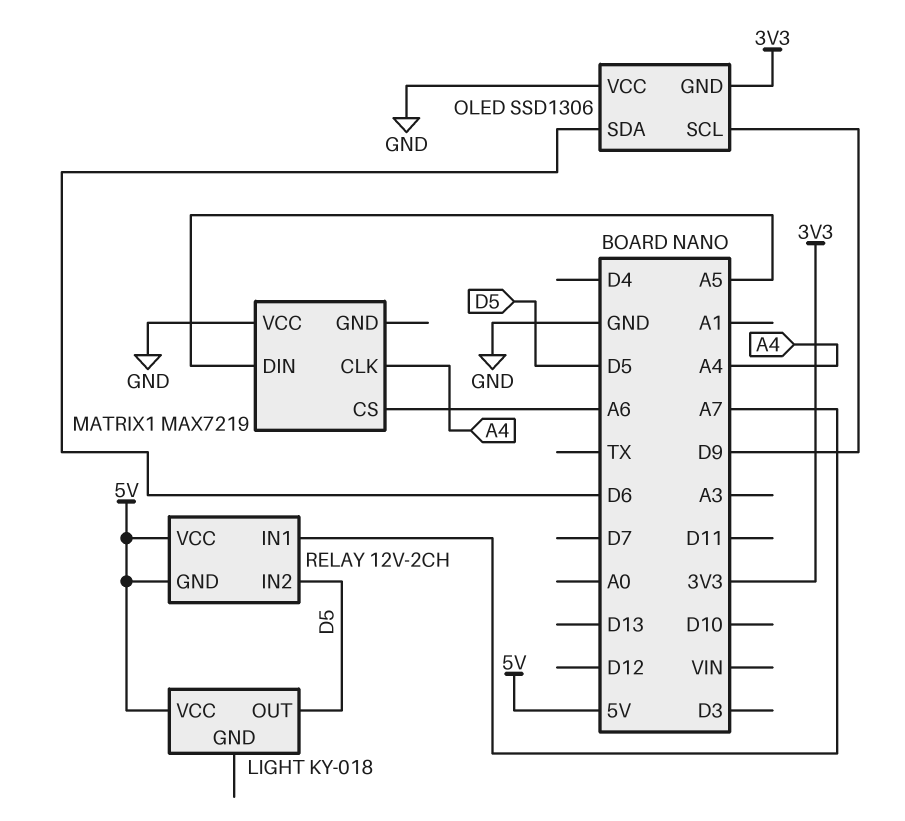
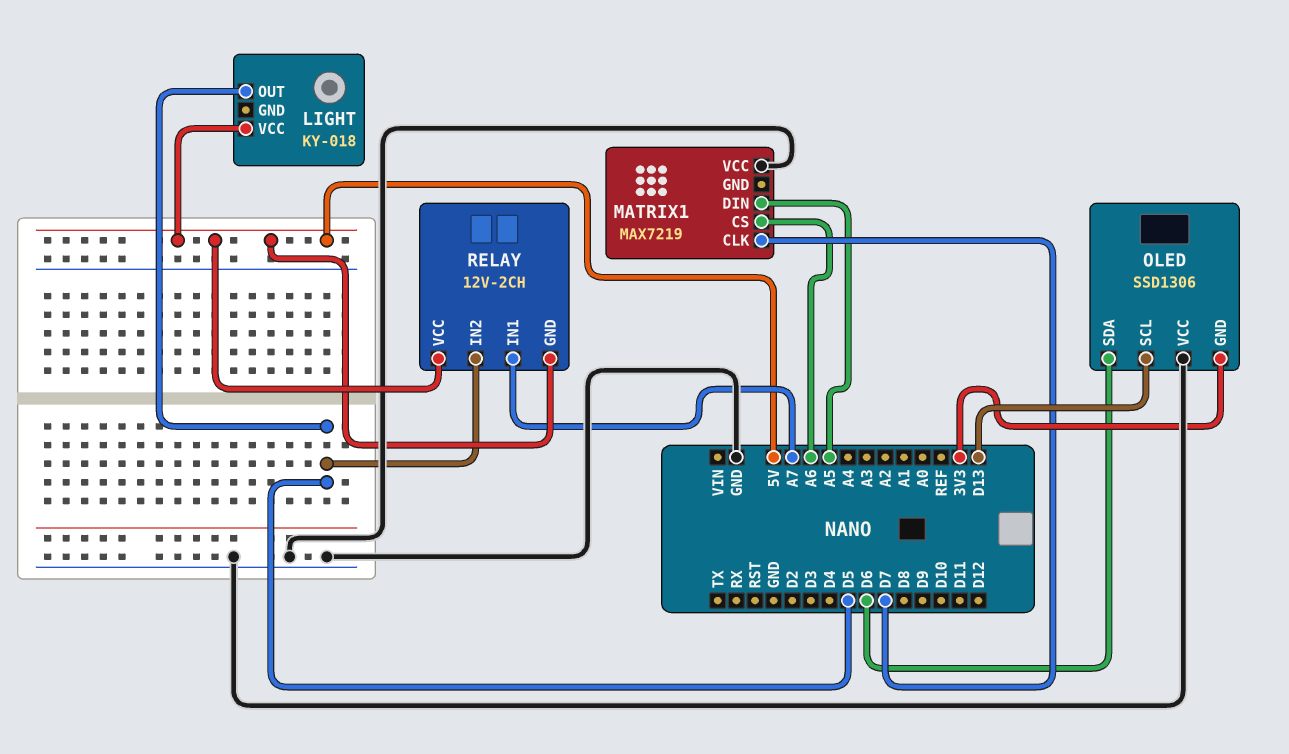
MATRIX1 pin CLK: A4 -> D7
OLED pin SCL: D9 -> D13

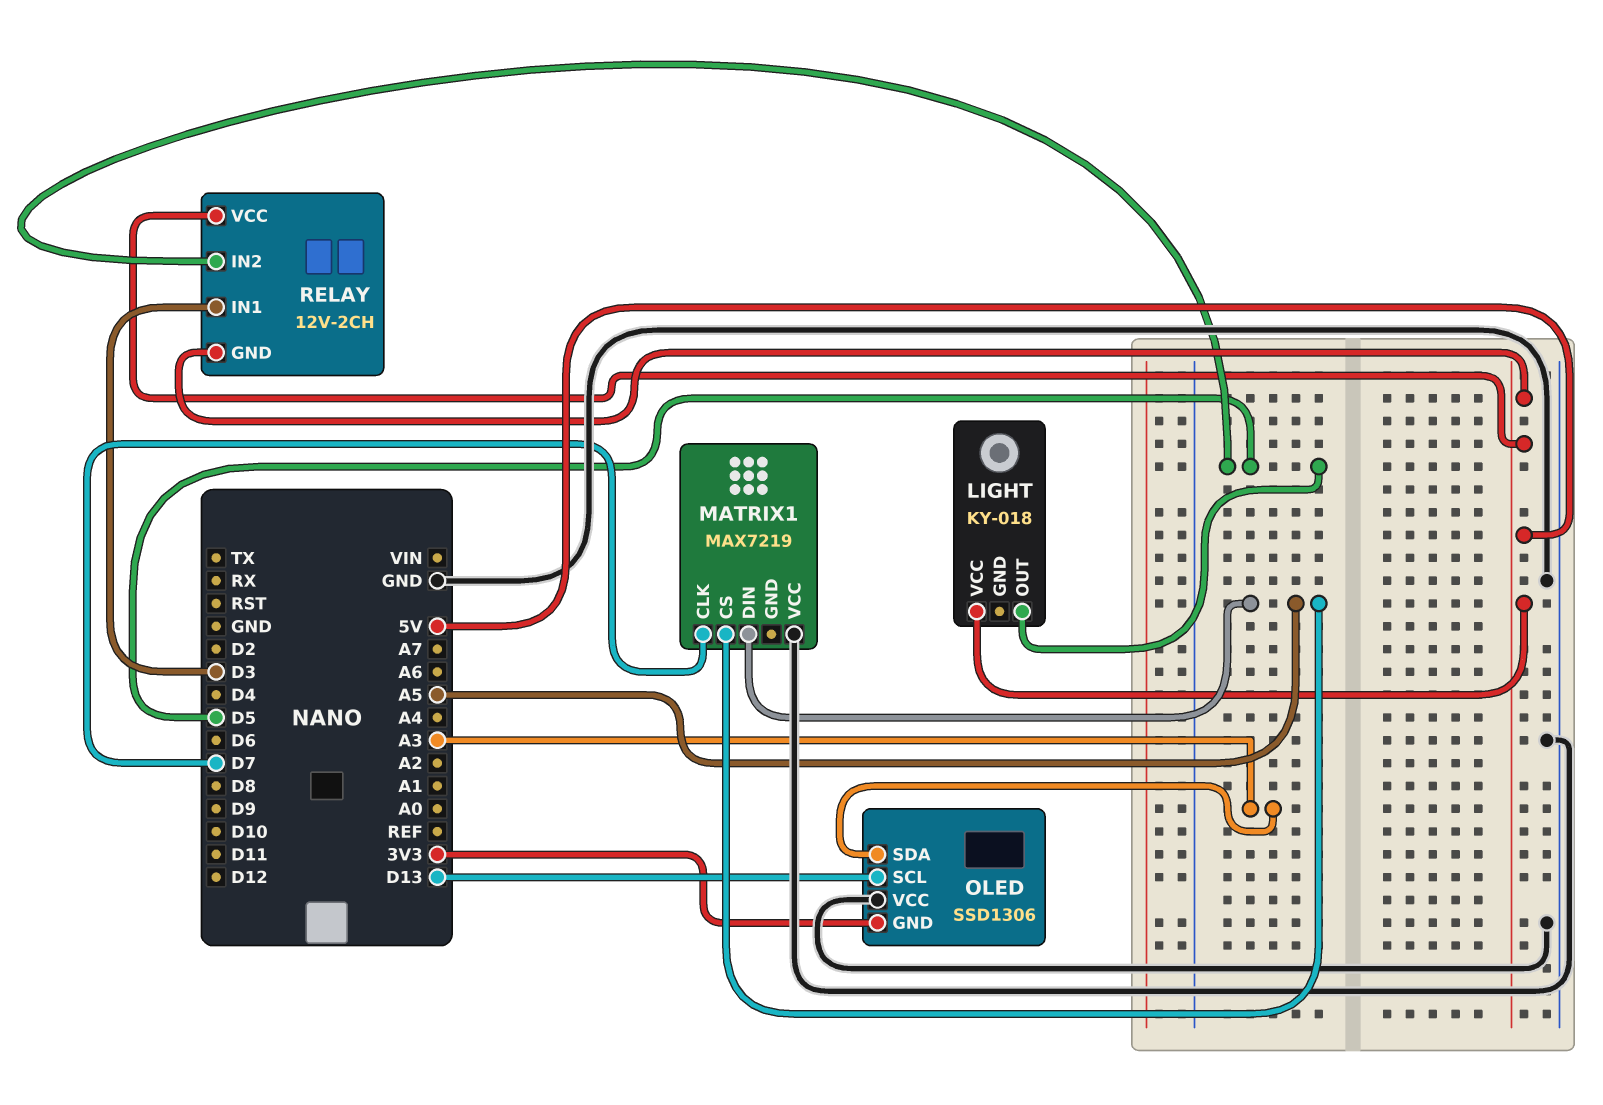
MATRIX1 pin CS: A6 -> A5
OLED pin SDA: D6 -> A3
RELAY pin IN1: A7 -> D3

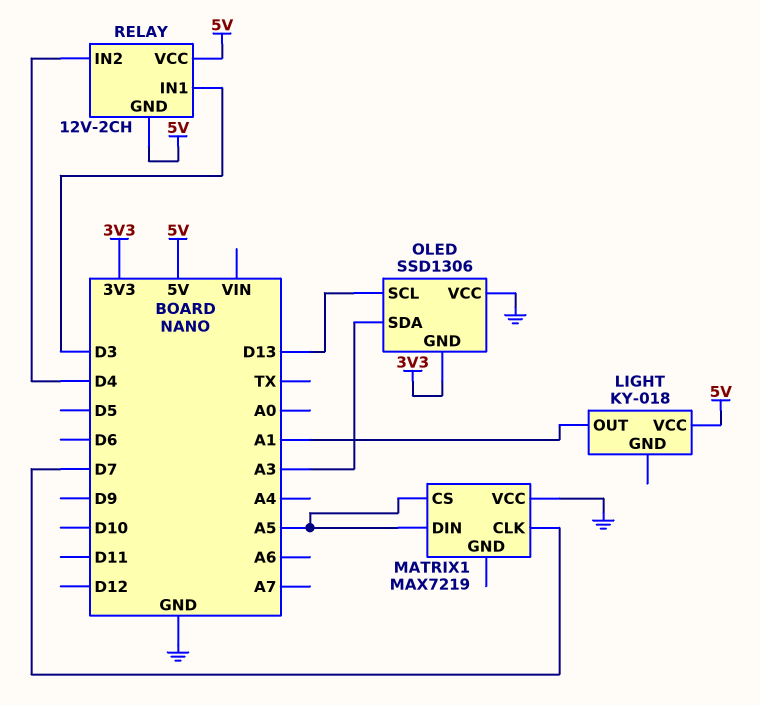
LIGHT pin OUT: D5 -> A1
RELAY pin IN2: D5 -> D4

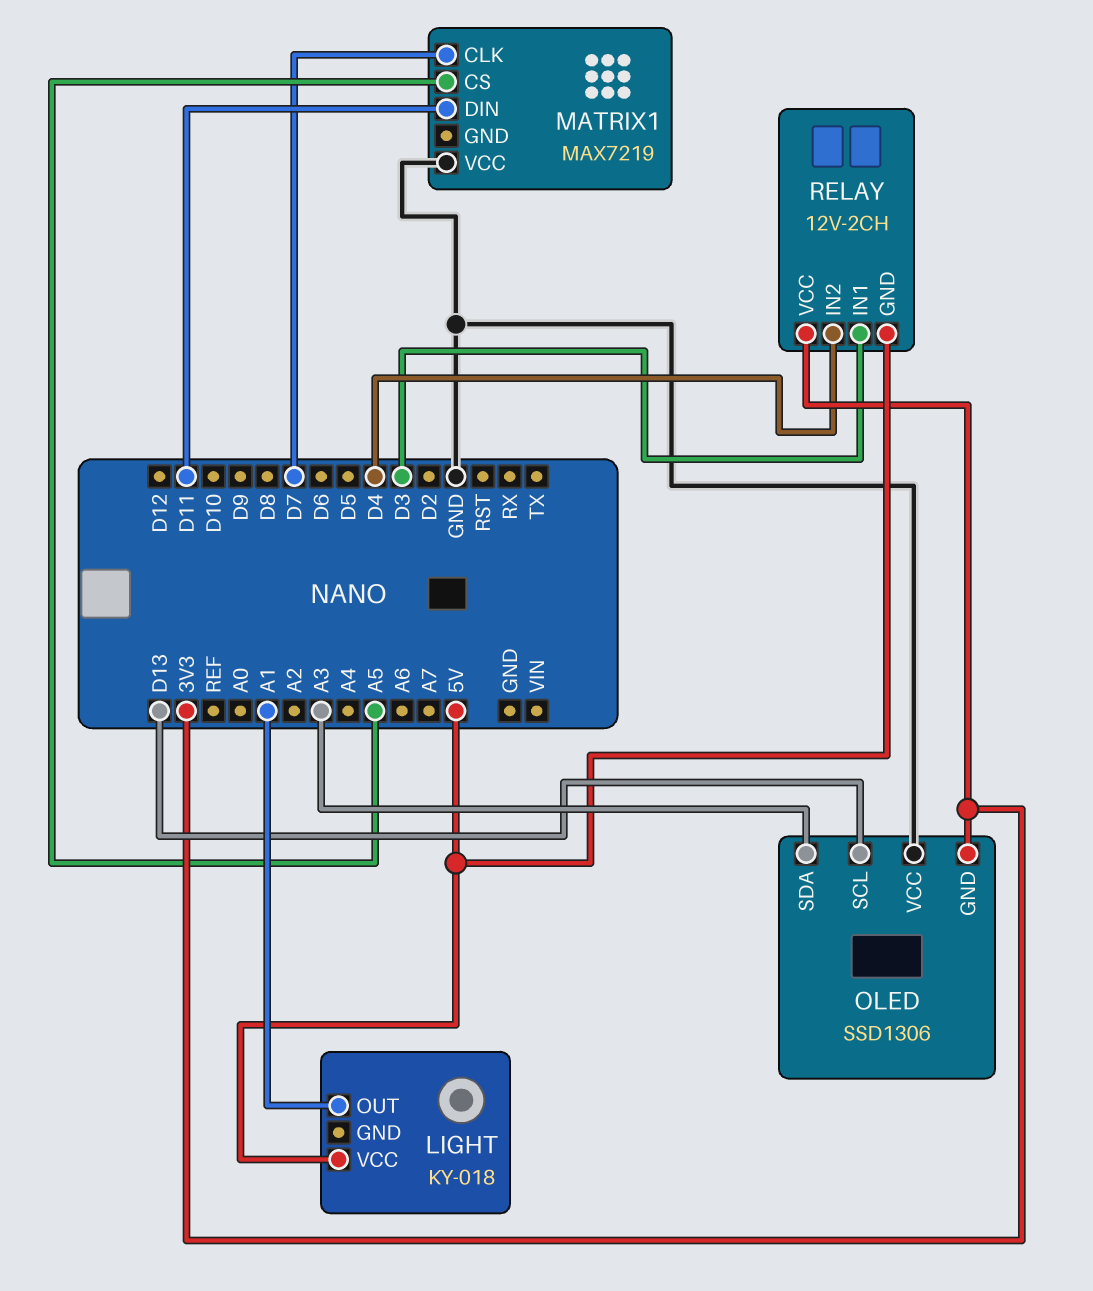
MATRIX1 pin DIN: A5 -> D11
RELAY pin VCC: 5V -> 3V3

